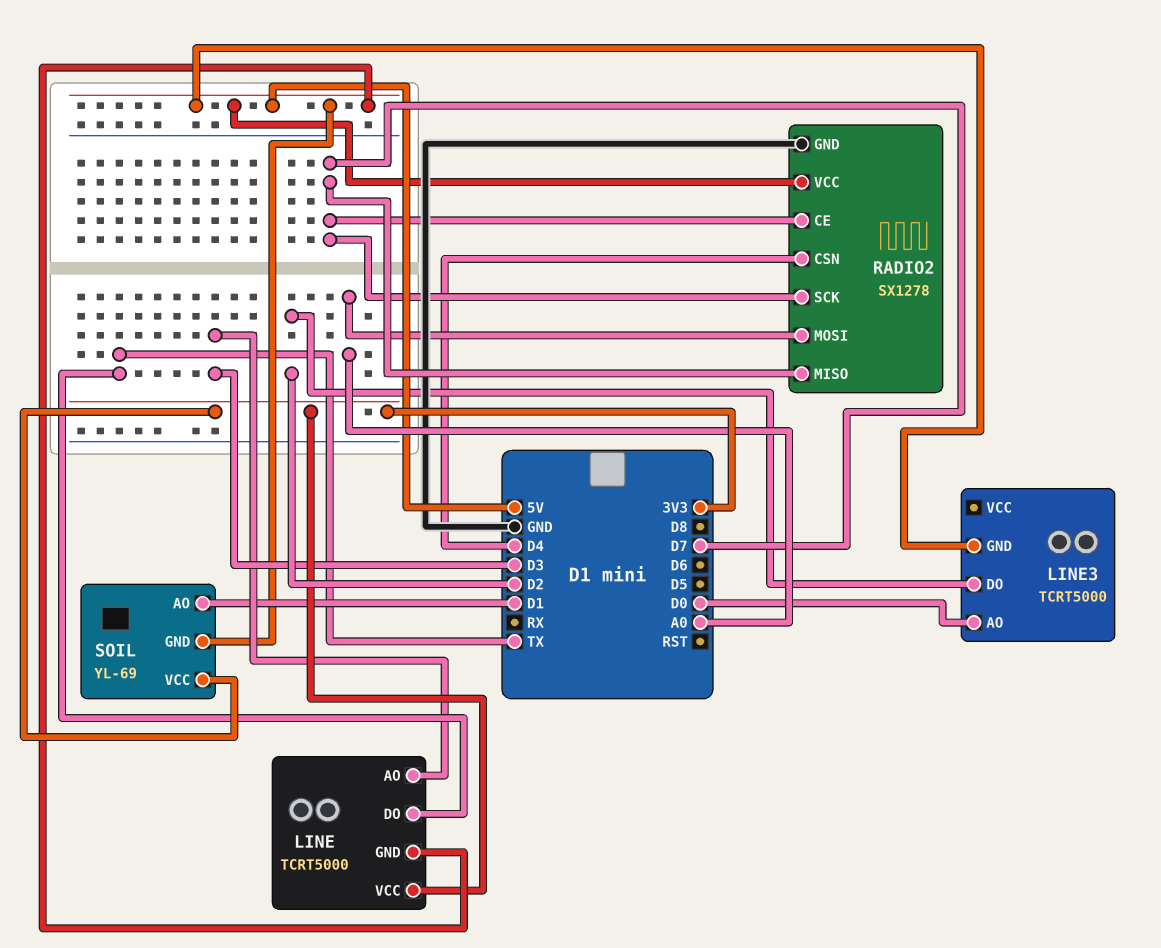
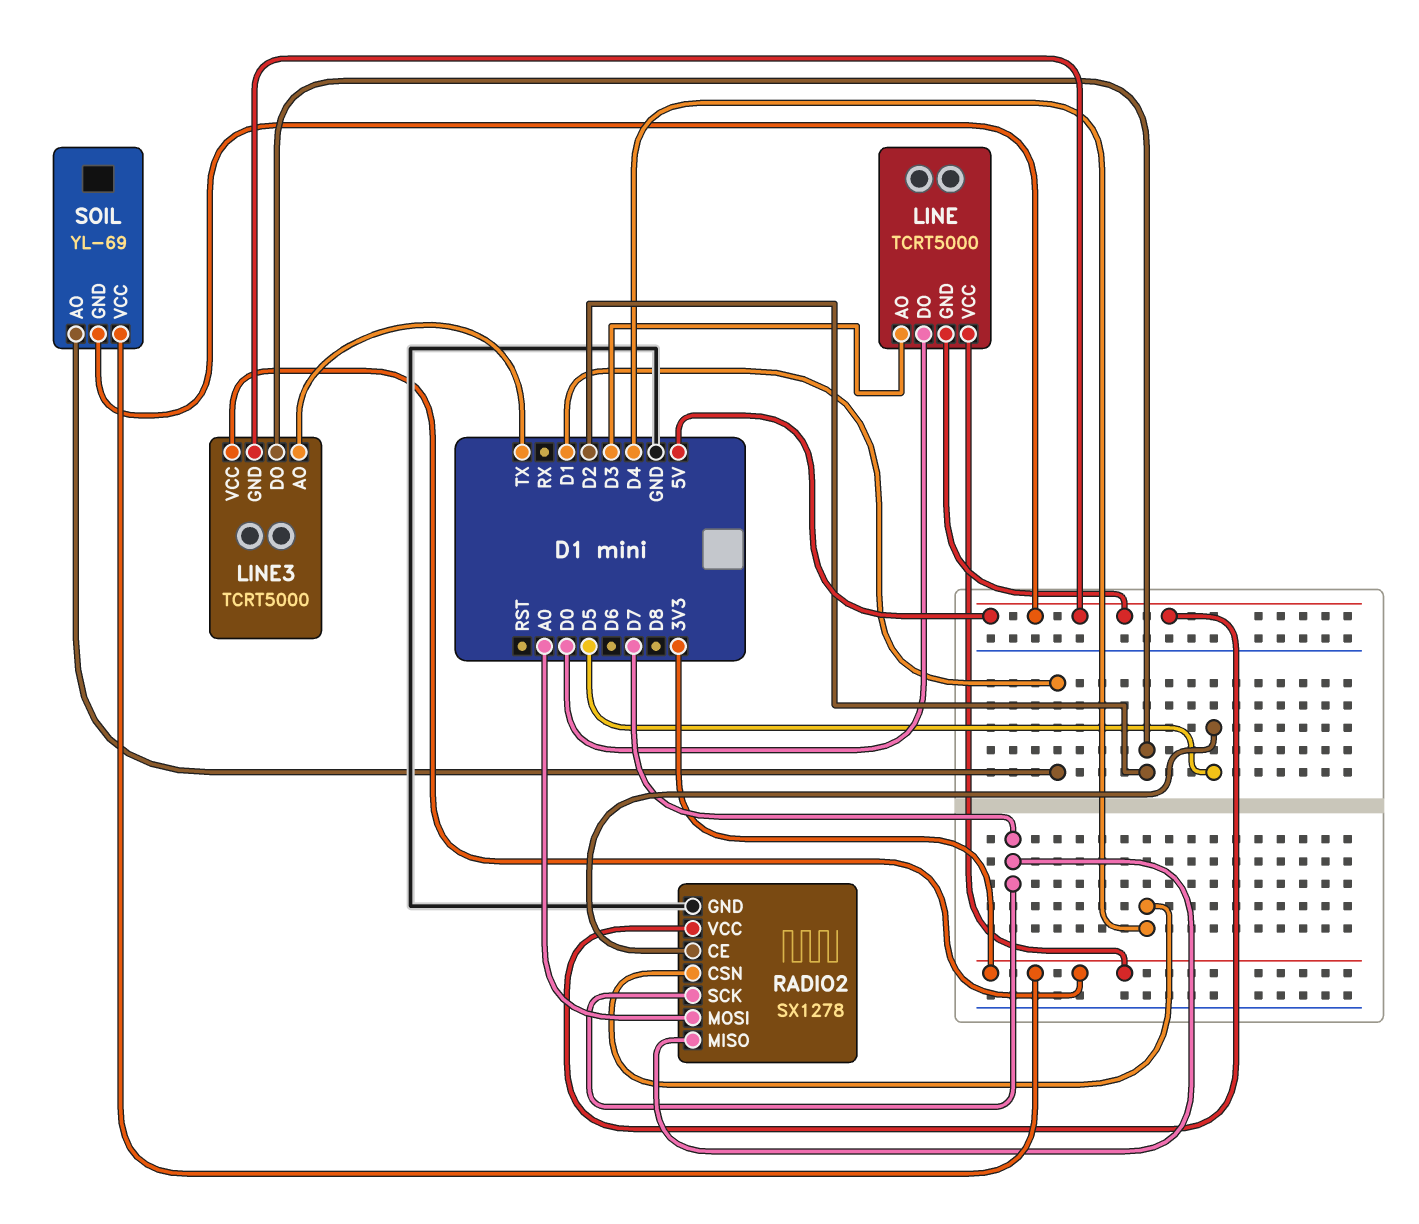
LINE pin DO: TX -> D0
LINE3 pin AO: D0 -> TX
LINE3 pin VCC: none -> 3V3
RADIO2 pin CE: D7 -> D5

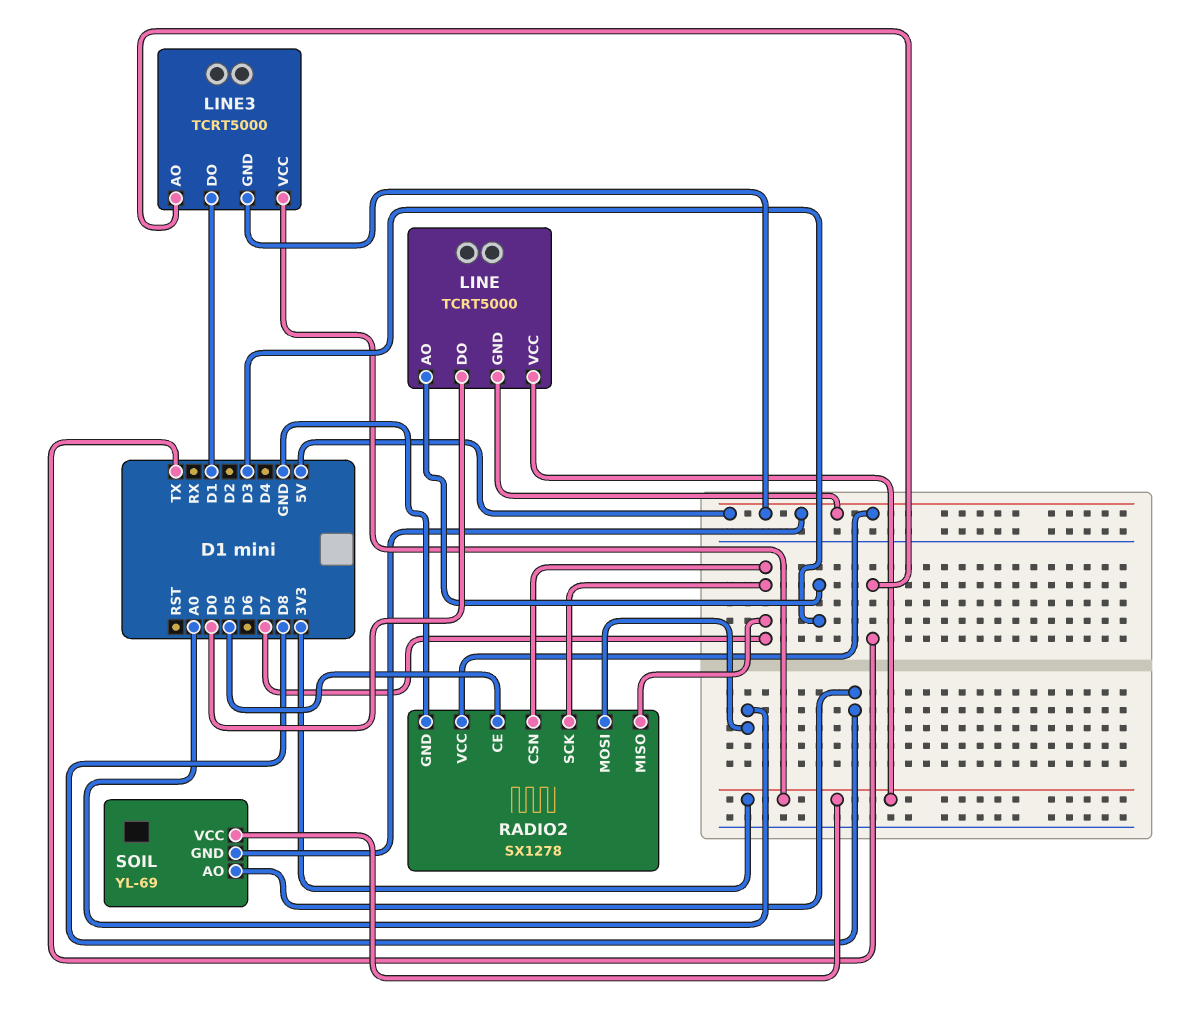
LINE3 pin DO: D2 -> D1
RADIO2 pin CSN: D4 -> D7
SOIL pin AO: D1 -> D8

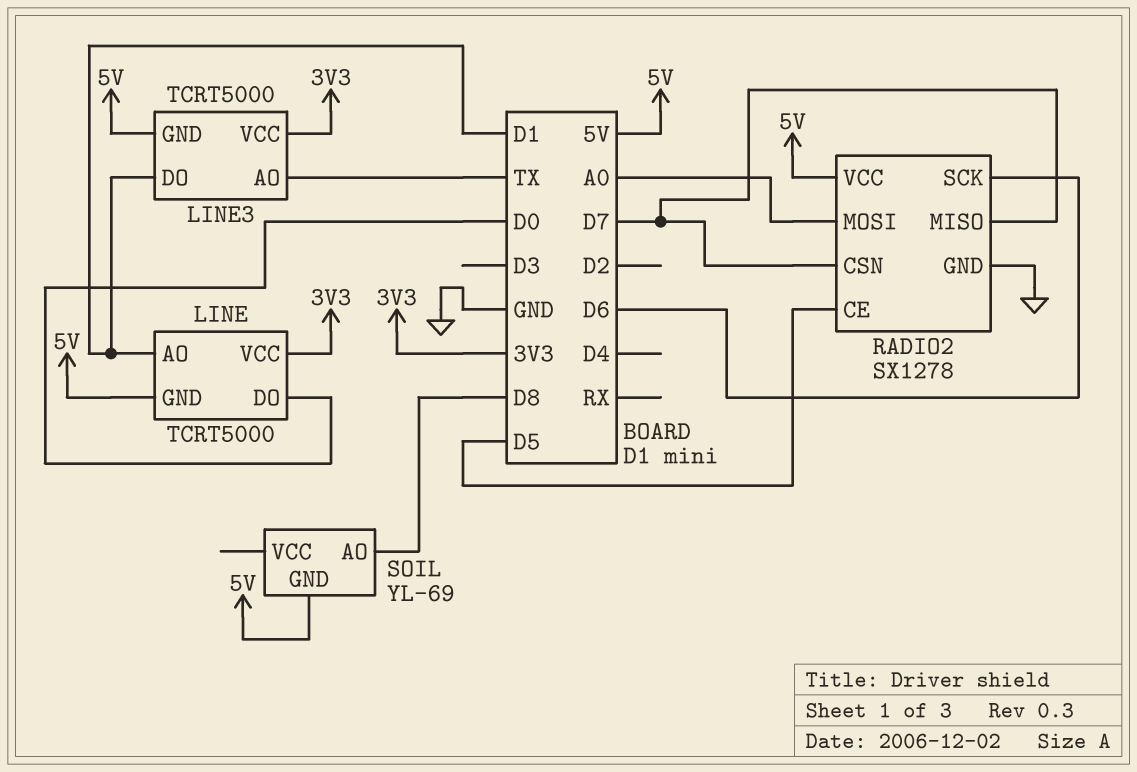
LINE pin AO: D3 -> D1
RADIO2 pin SCK: D7 -> D6
SOIL pin VCC: 3V3 -> none

